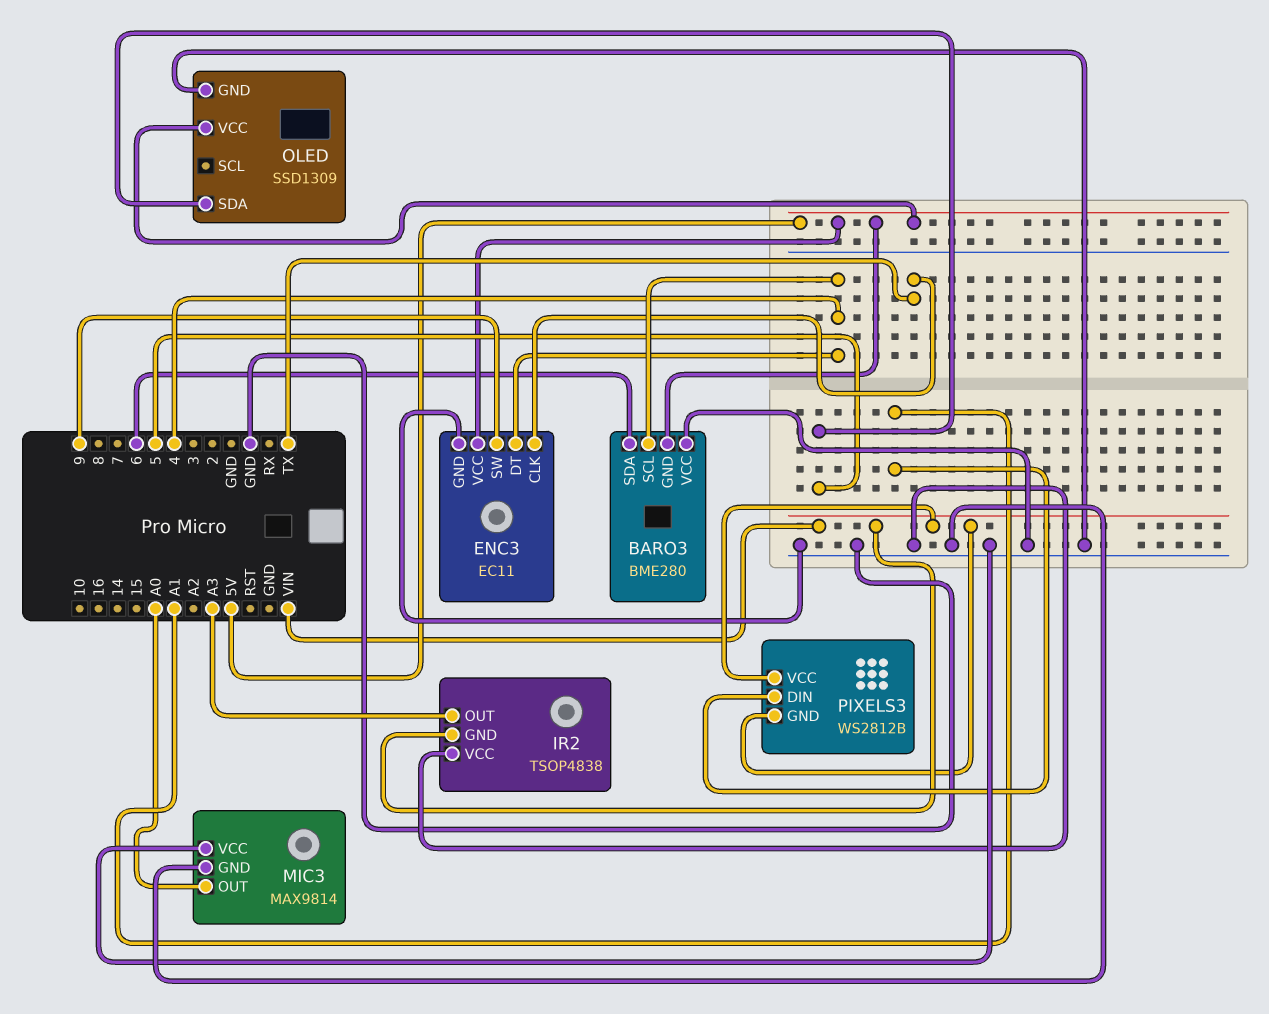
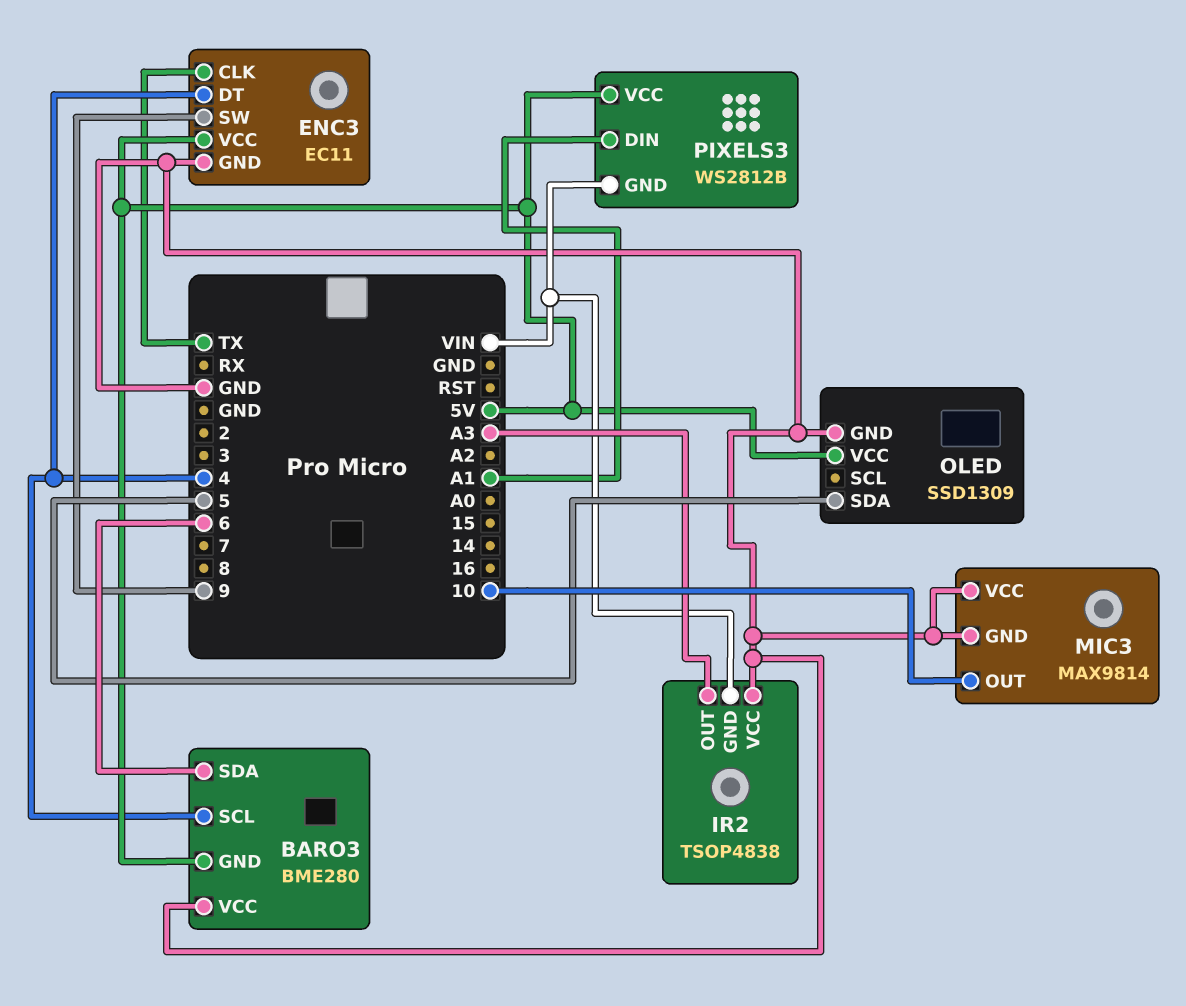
MIC3 pin OUT: A0 -> 10
PIXELS3 pin VCC: VIN -> 5V

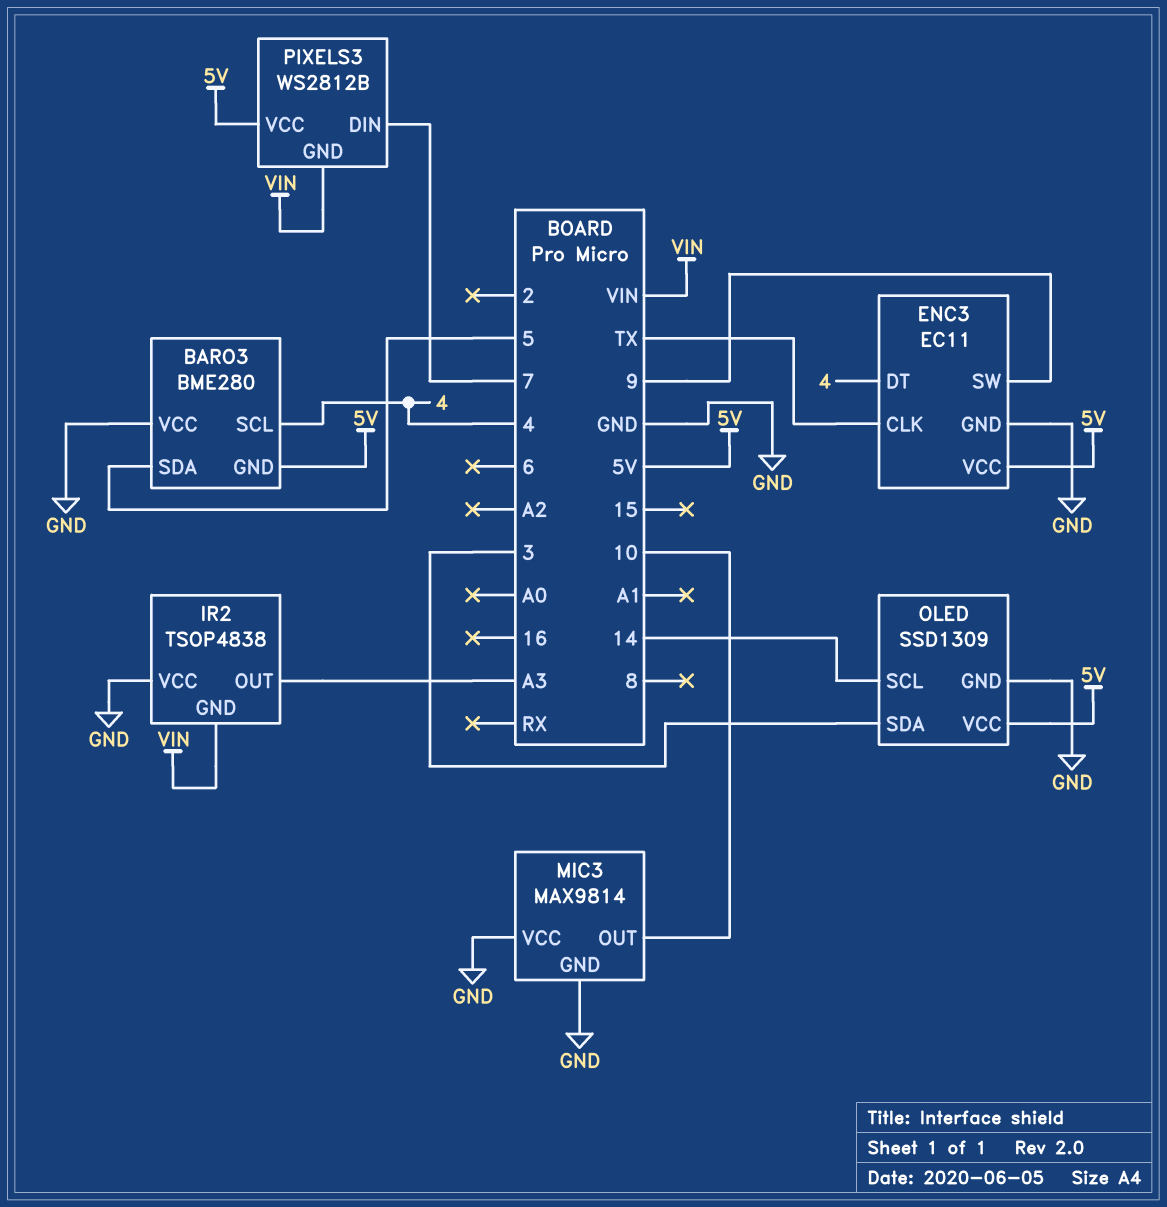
BARO3 pin SDA: 6 -> 5
OLED pin SCL: none -> 14
OLED pin SDA: 5 -> 3
PIXELS3 pin DIN: A1 -> 7

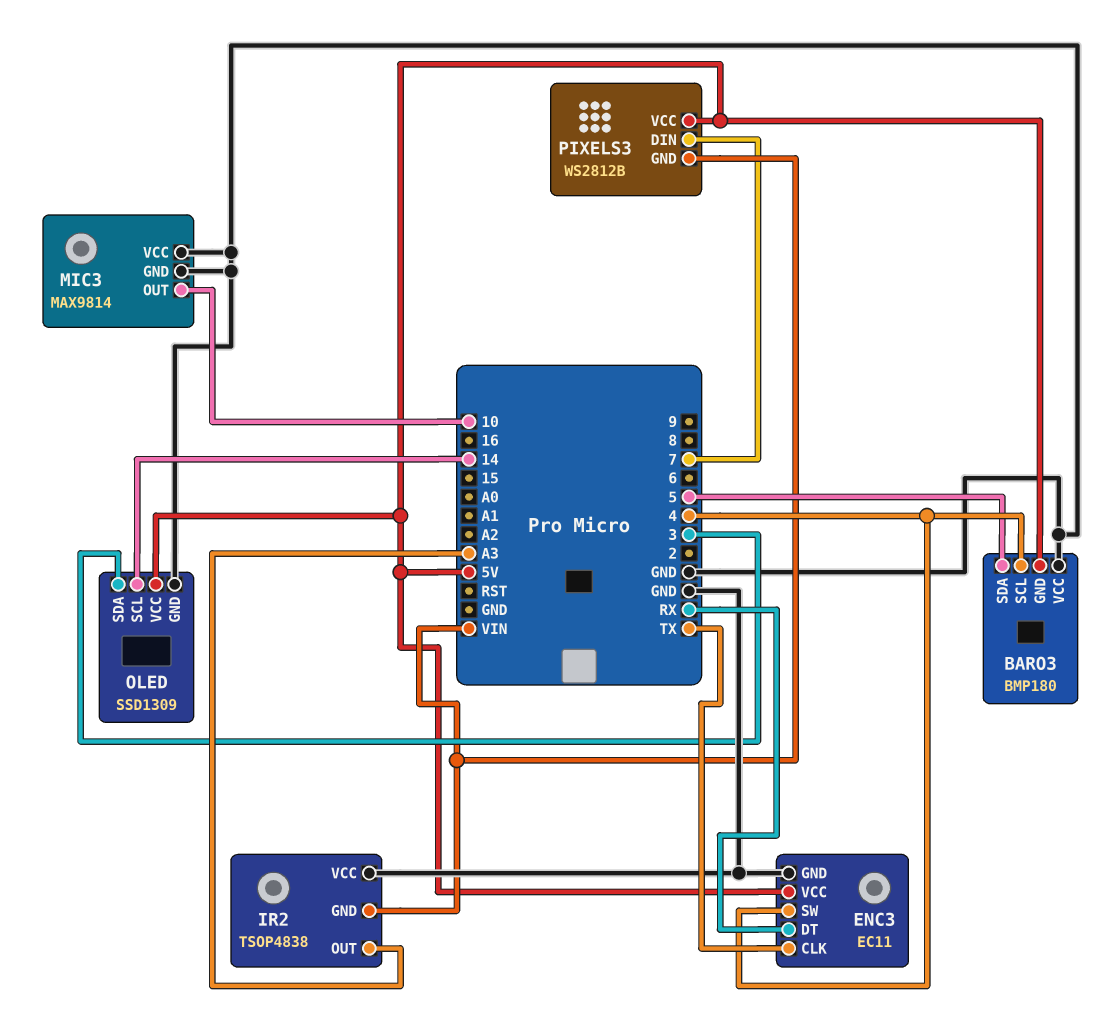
BARO3: BME280 -> BMP180
ENC3 pin DT: 4 -> RX
ENC3 pin SW: 9 -> 4

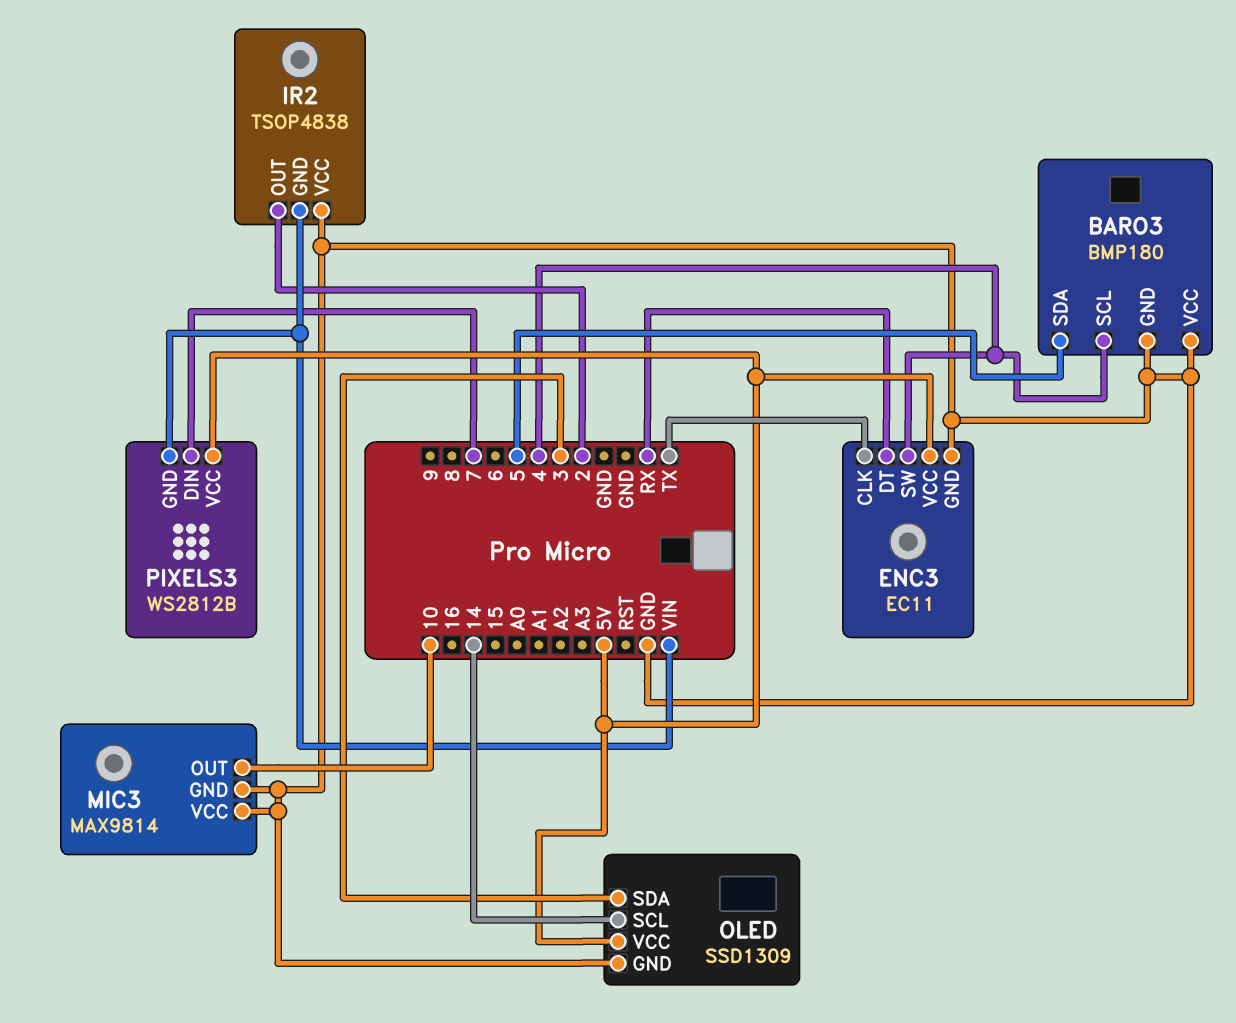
BARO3 pin GND: 5V -> GND
IR2 pin OUT: A3 -> 2

